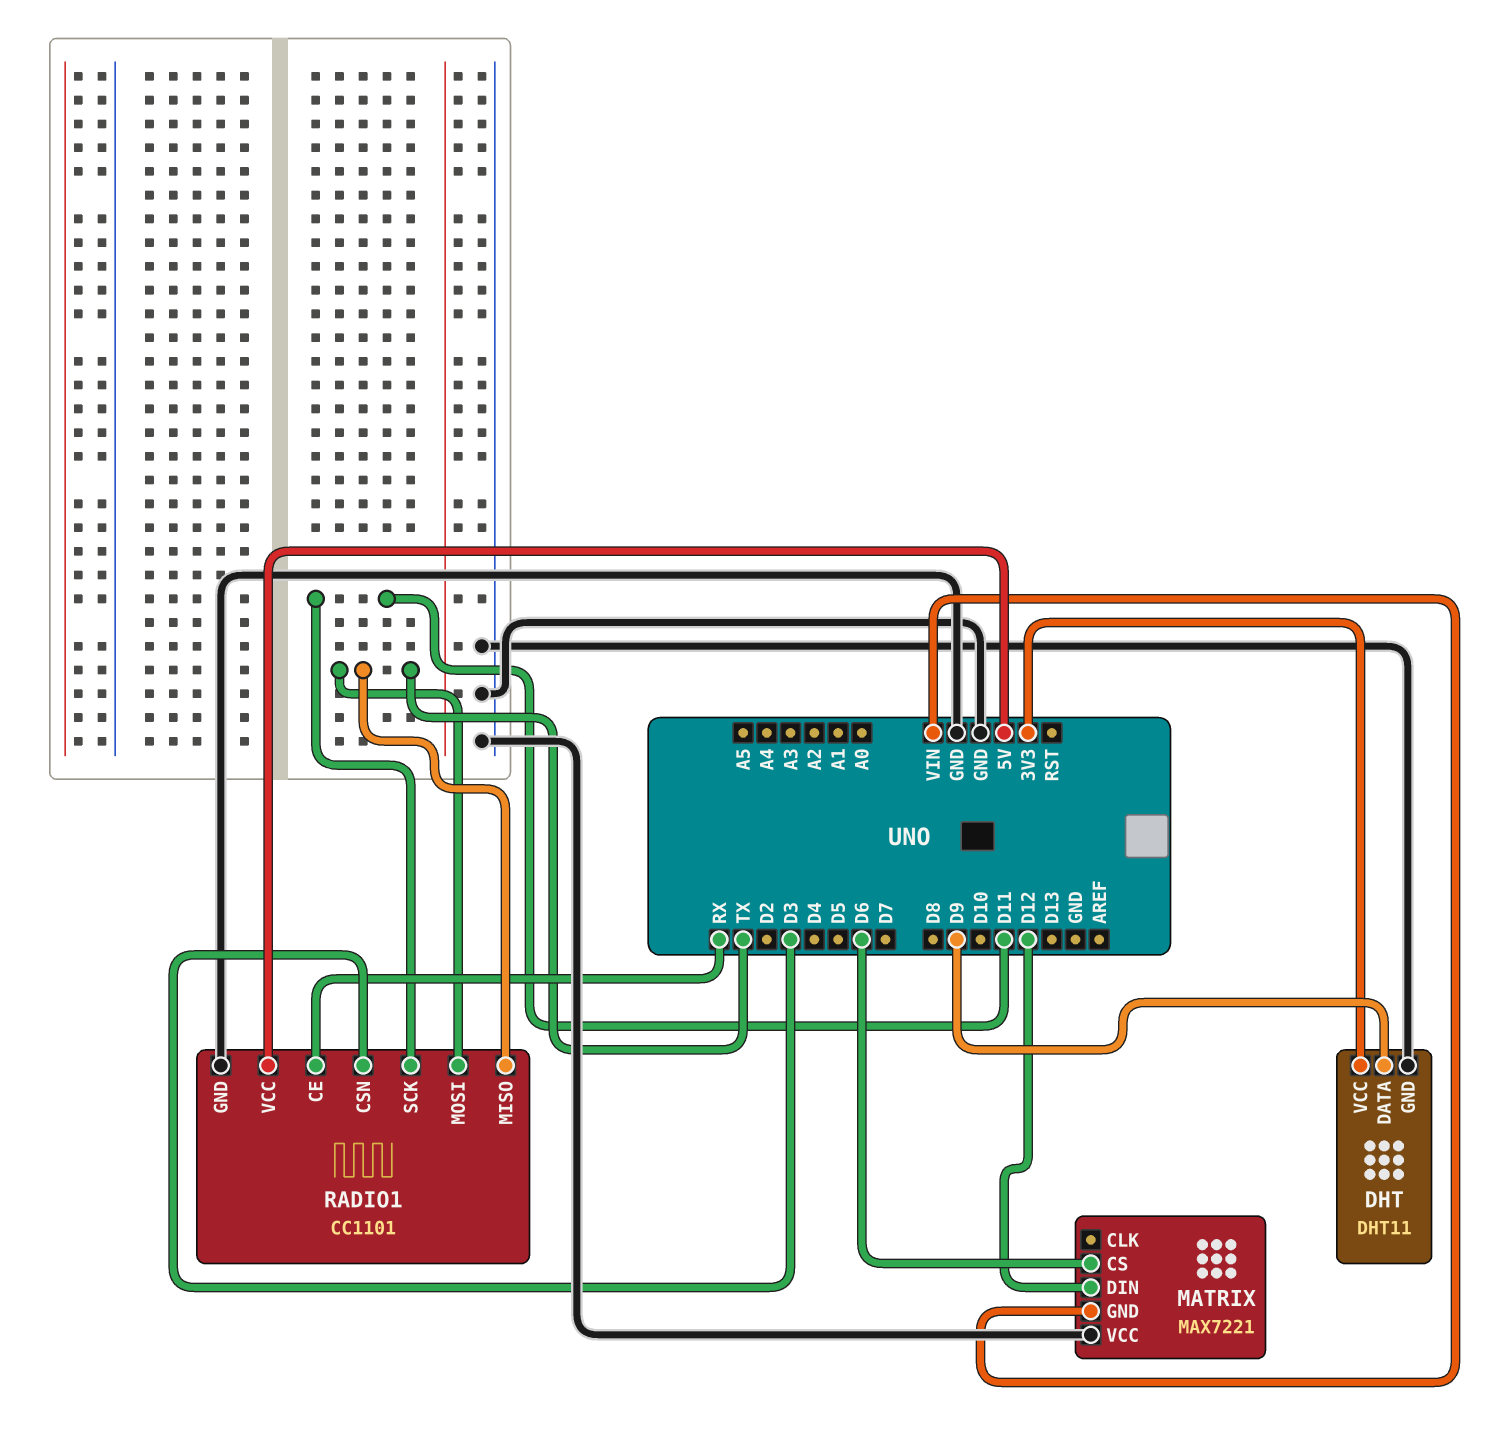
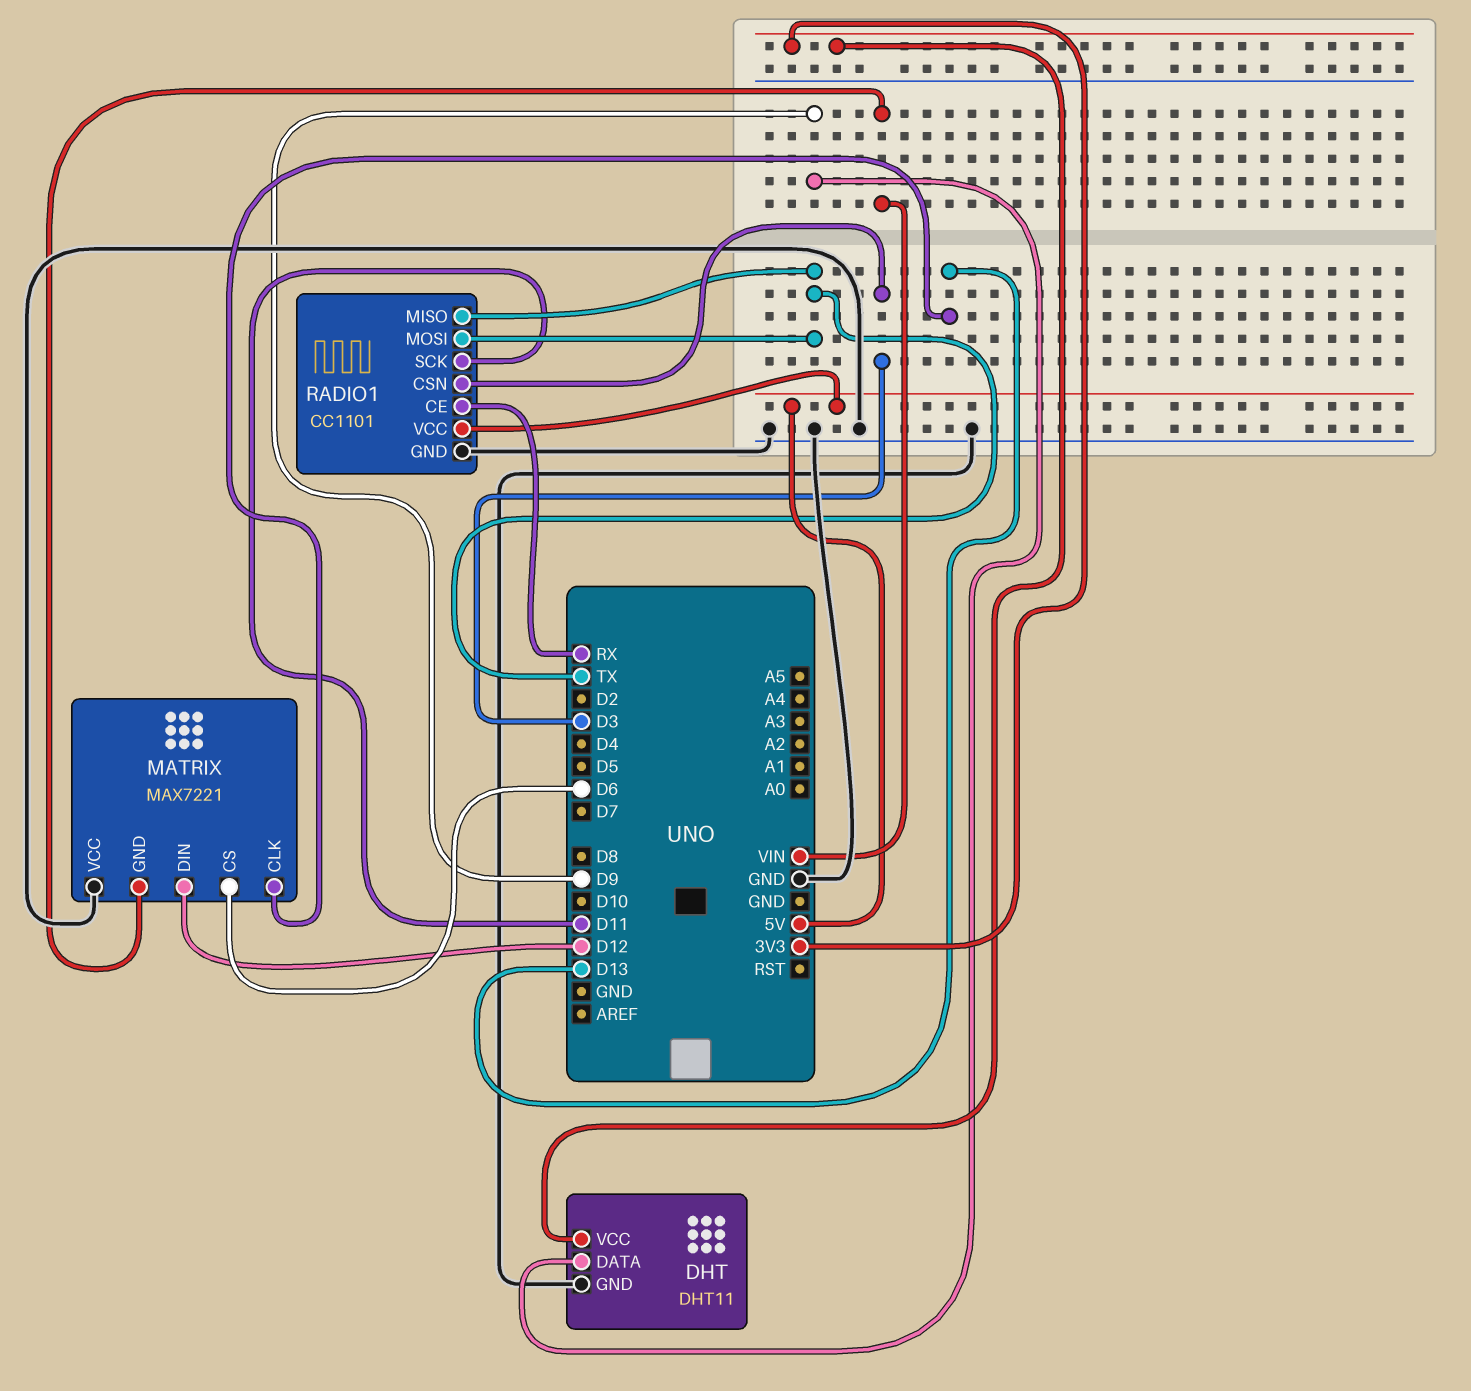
MATRIX pin CLK: none -> D13

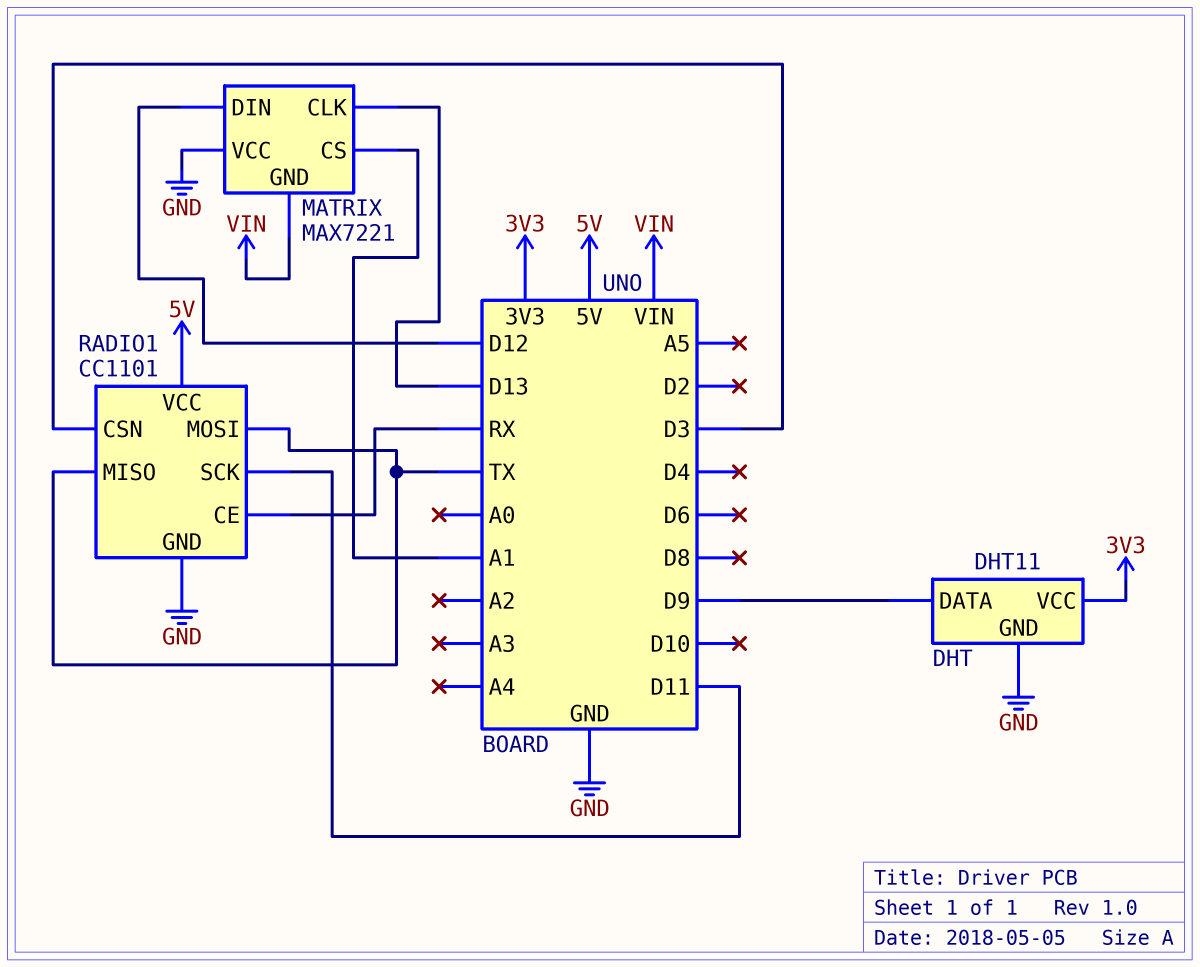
MATRIX pin CS: D6 -> A1

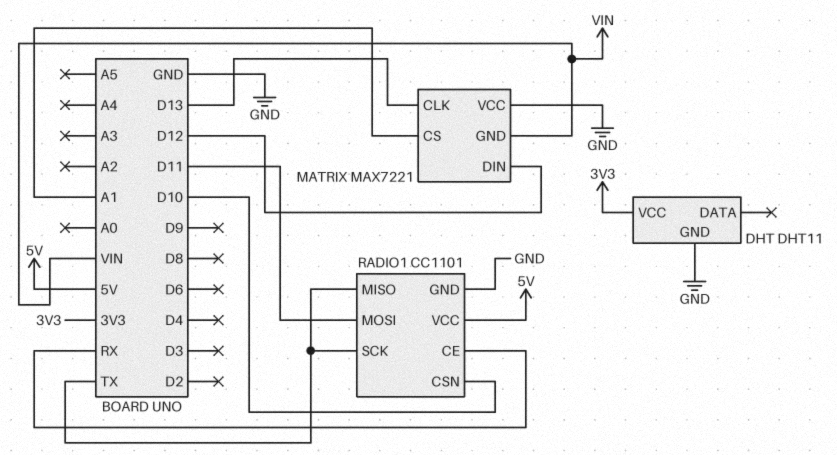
DHT pin DATA: D9 -> none
RADIO1 pin CSN: D3 -> D10
RADIO1 pin MOSI: TX -> D11
RADIO1 pin SCK: D11 -> TX

